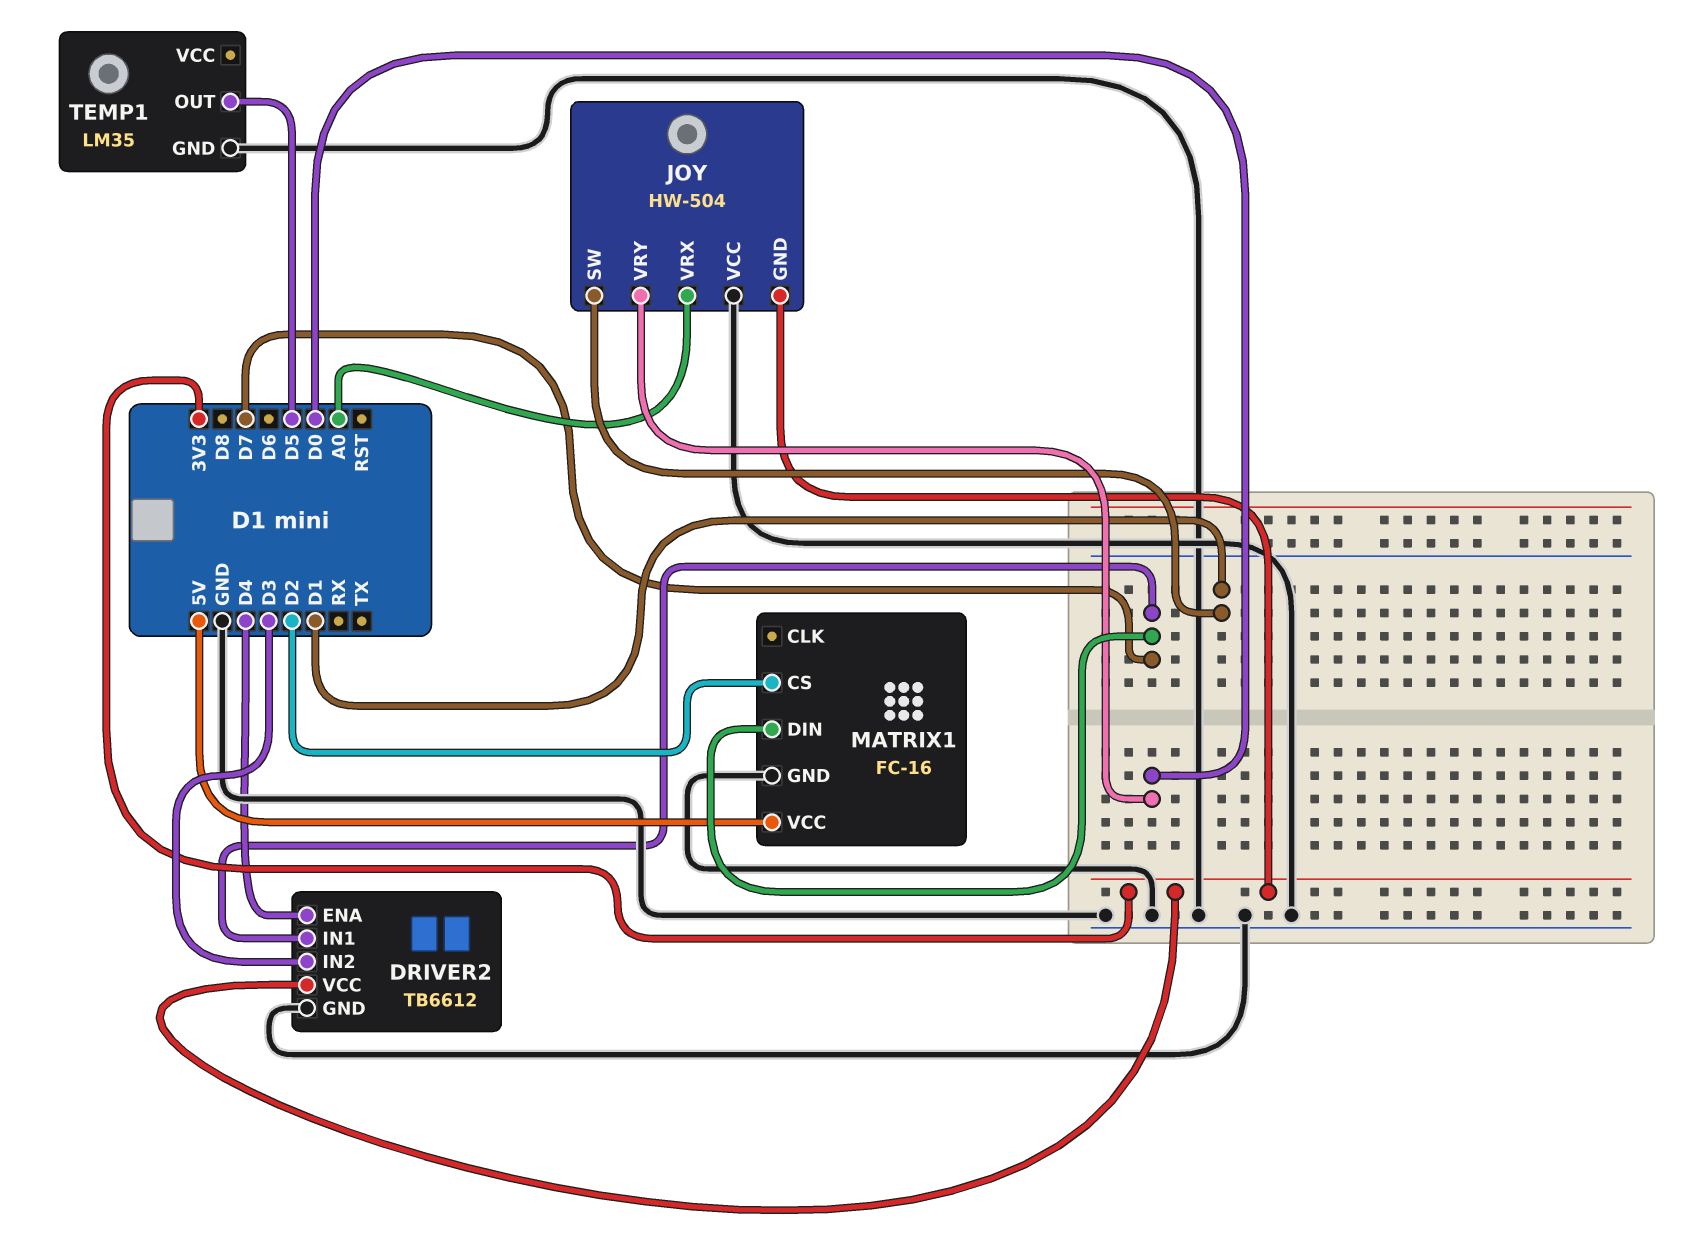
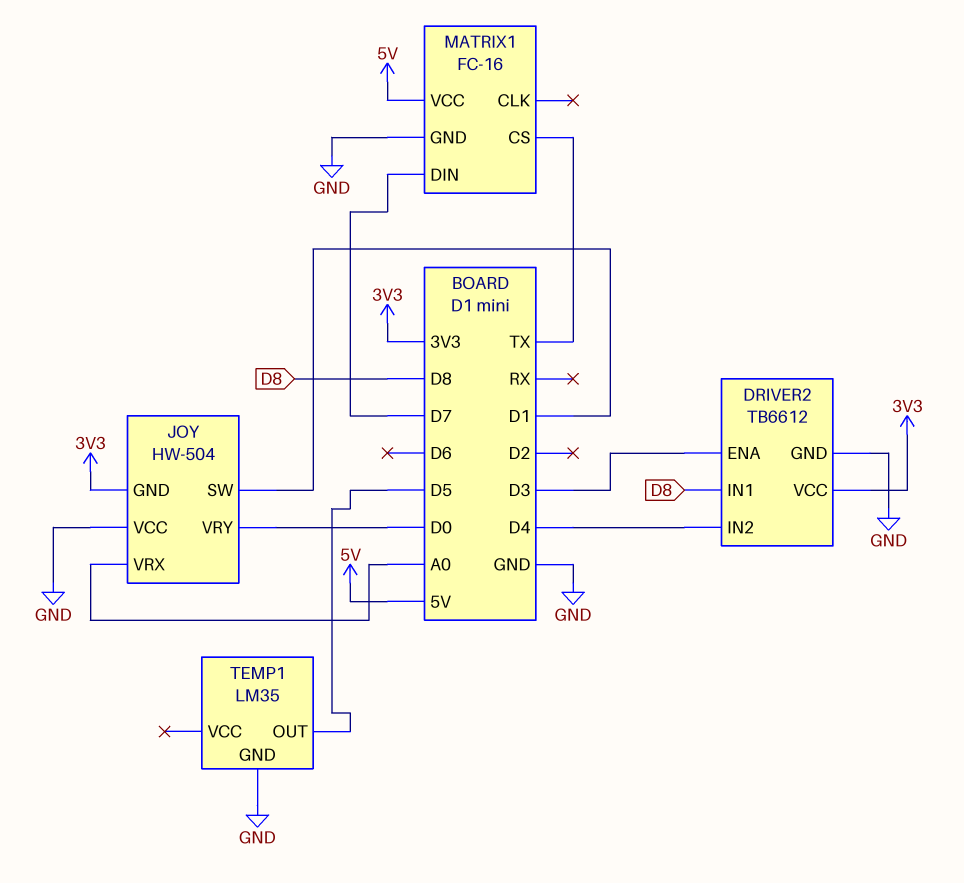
DRIVER2 pin ENA: D4 -> D3
DRIVER2 pin IN1: D7 -> D8
DRIVER2 pin IN2: D3 -> D4
MATRIX1 pin CS: D2 -> TX

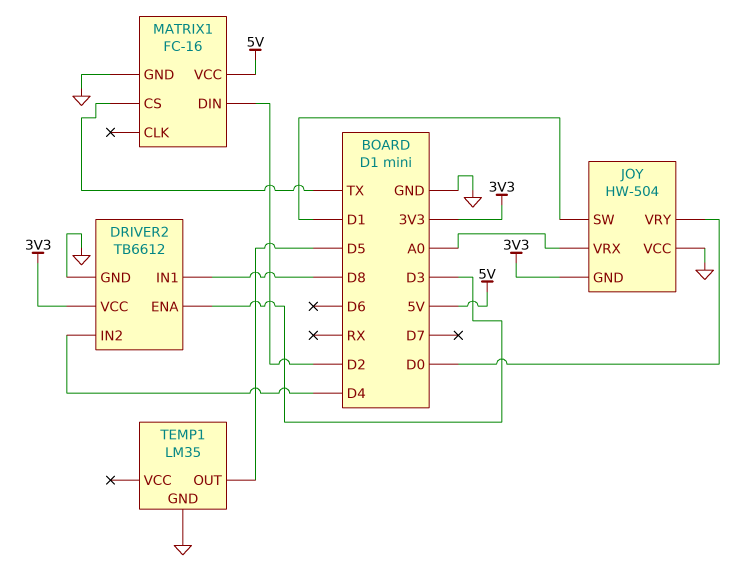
MATRIX1 pin DIN: D7 -> D2

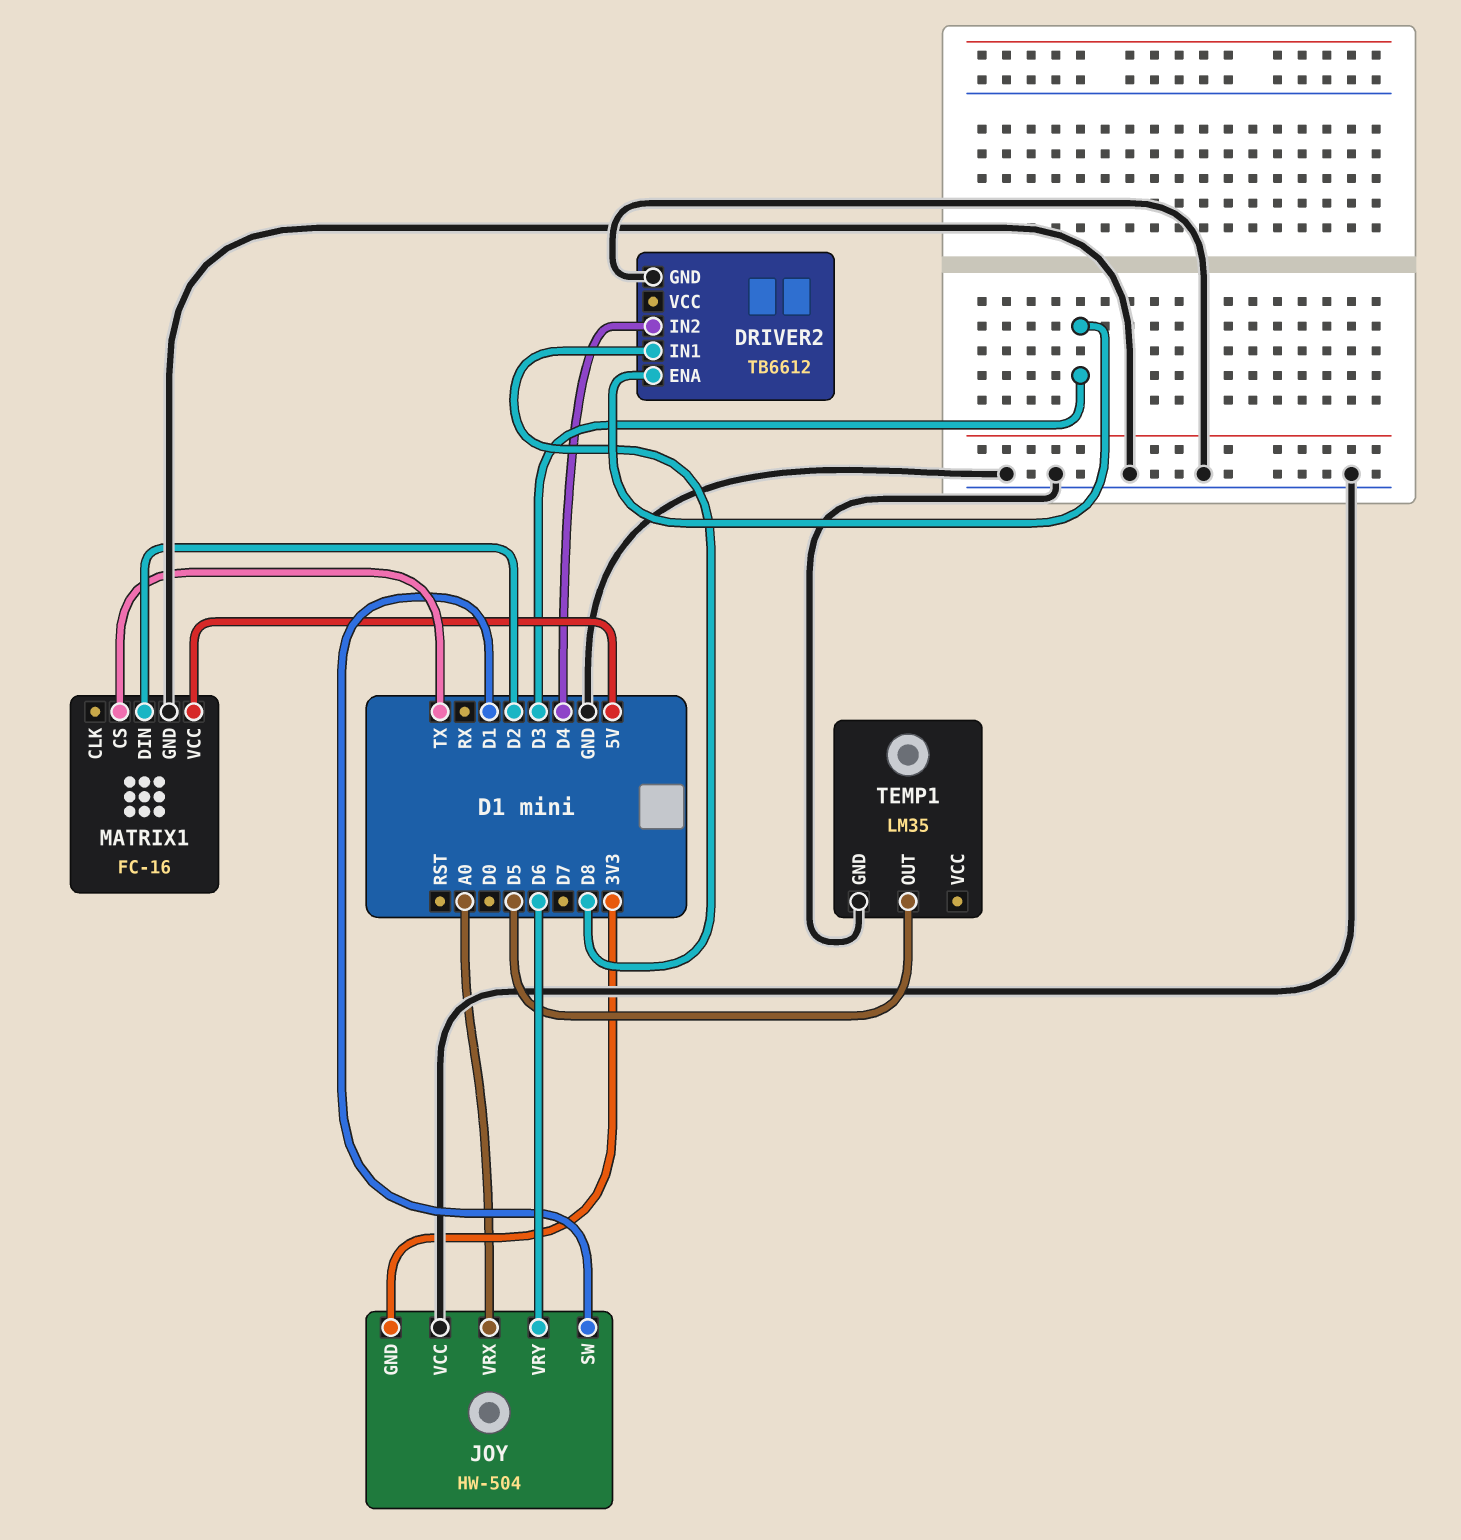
DRIVER2 pin VCC: 3V3 -> none
JOY pin VRY: D0 -> D6

